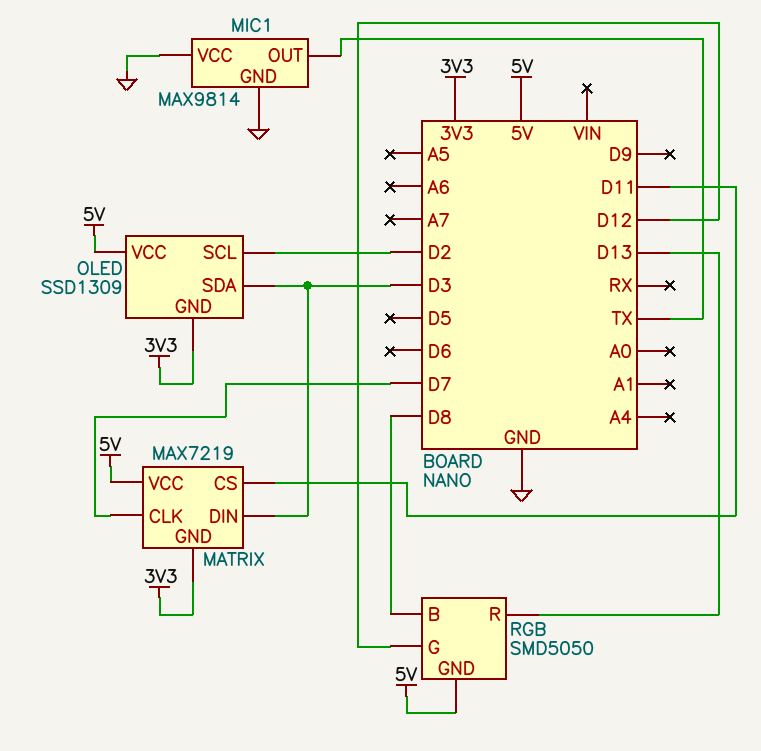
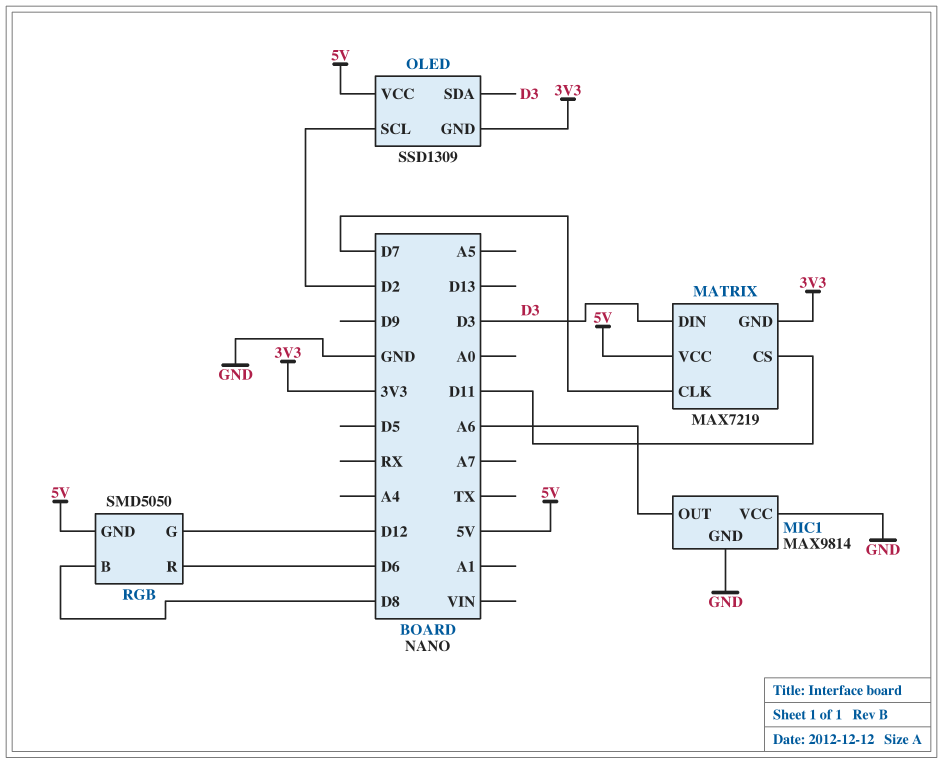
MIC1 pin OUT: TX -> A6
RGB pin R: D13 -> D6

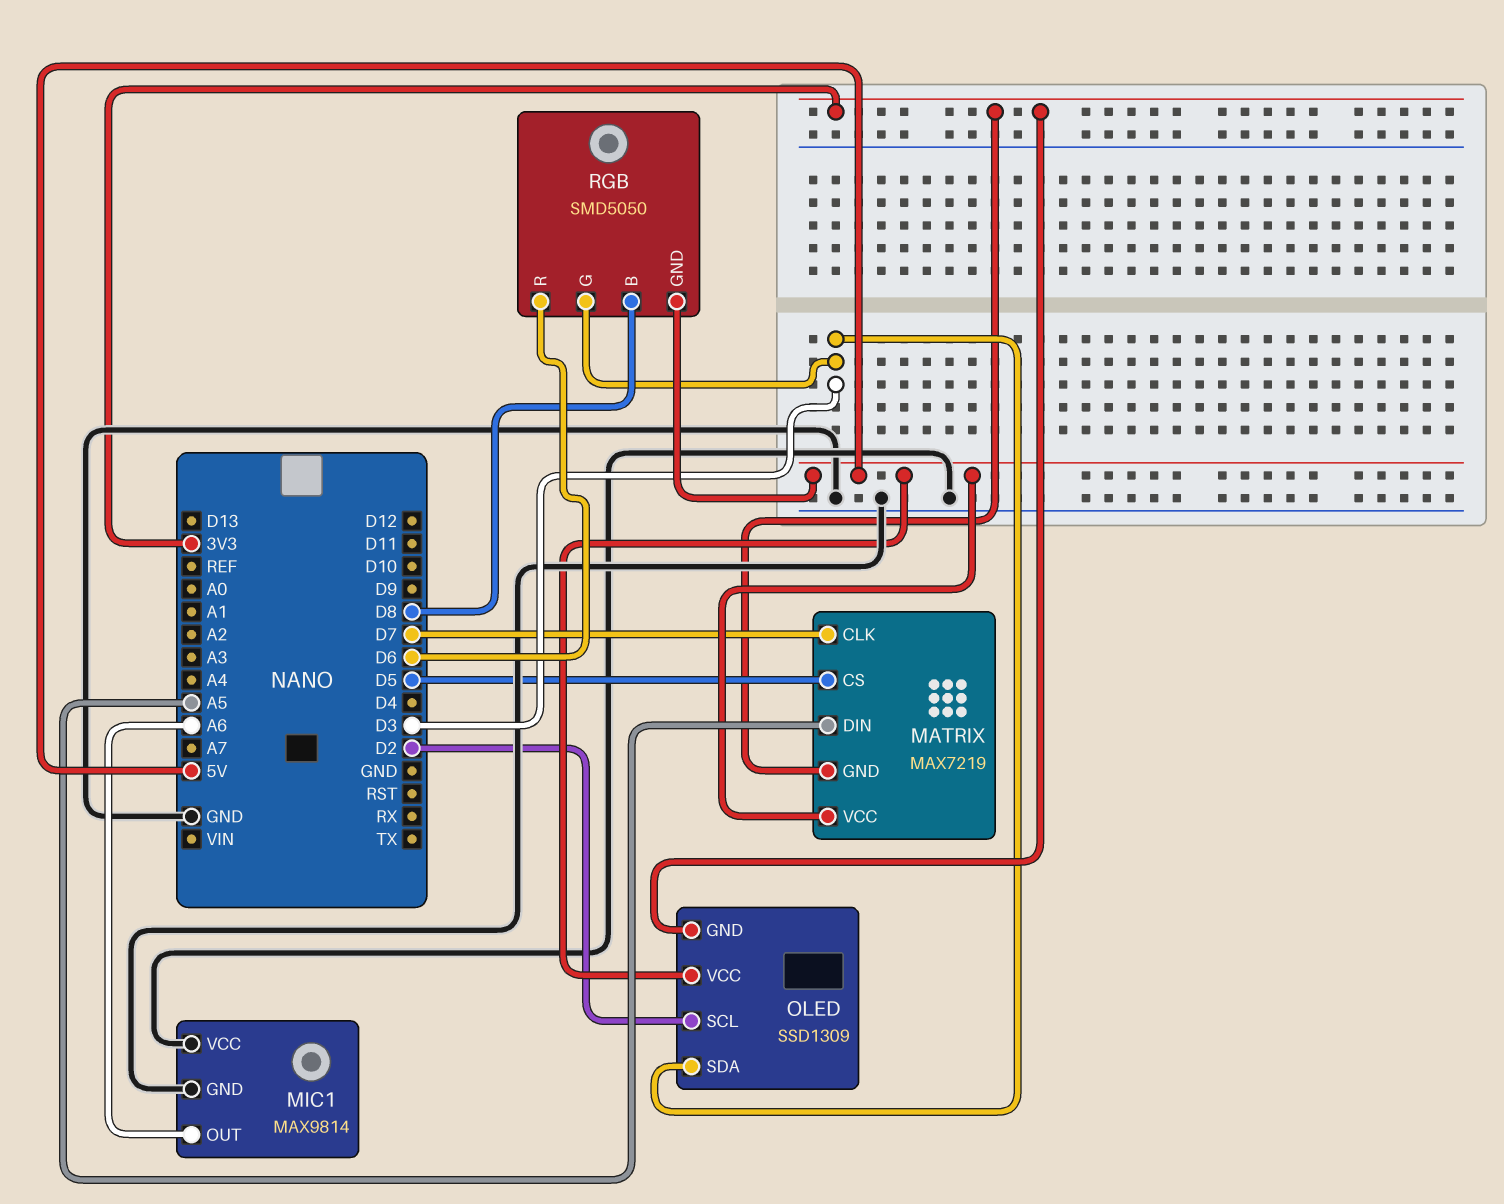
MATRIX pin CS: D11 -> D5
MATRIX pin DIN: D3 -> A5
RGB pin G: D12 -> D3

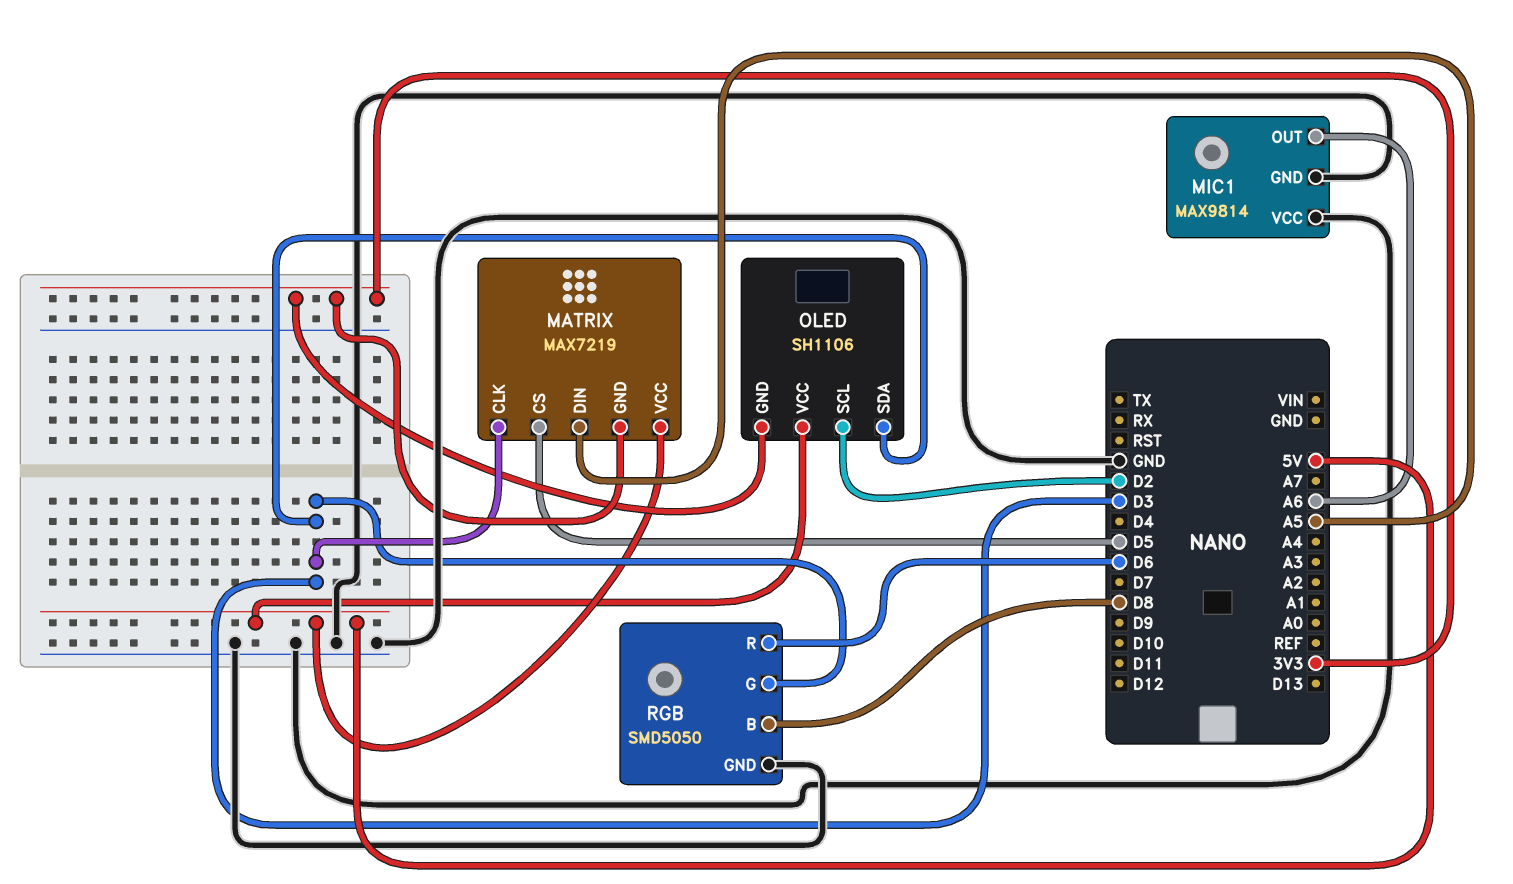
MATRIX pin CLK: D7 -> D3
OLED: SSD1309 -> SH1106
RGB pin GND: 5V -> GND

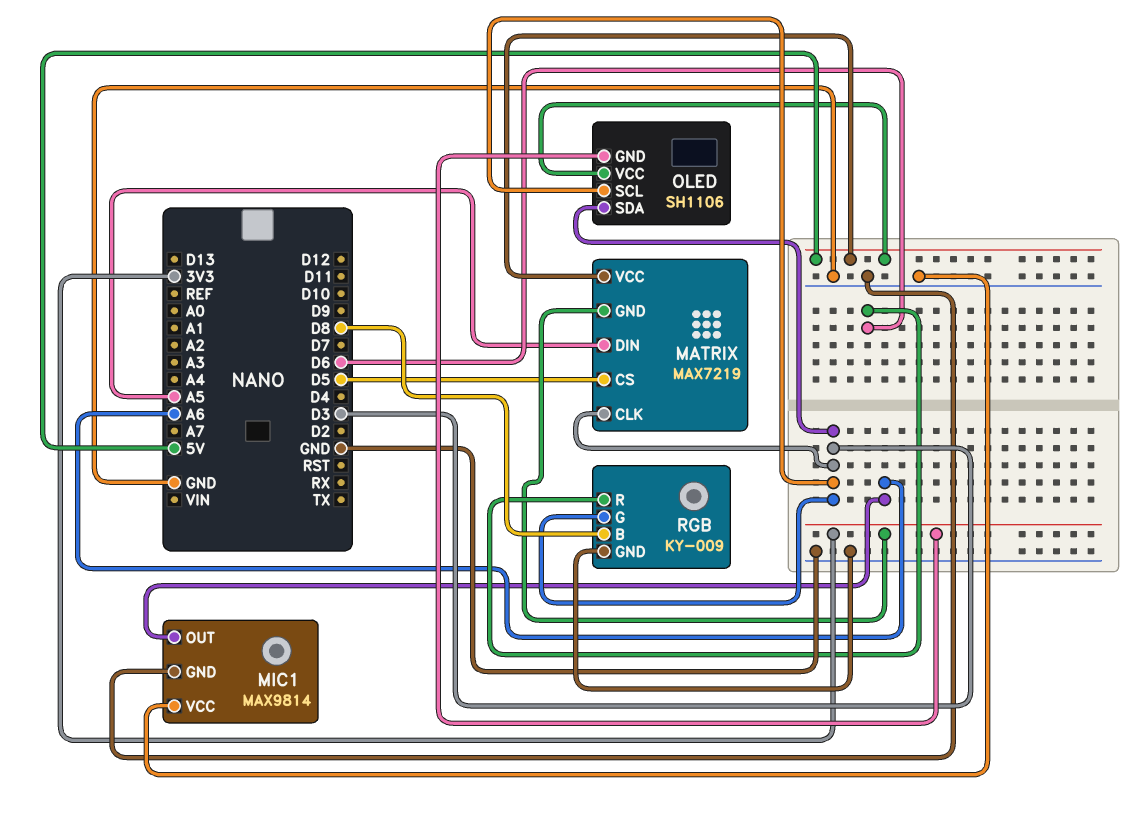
OLED pin SCL: D2 -> D3
RGB: SMD5050 -> KY-009

